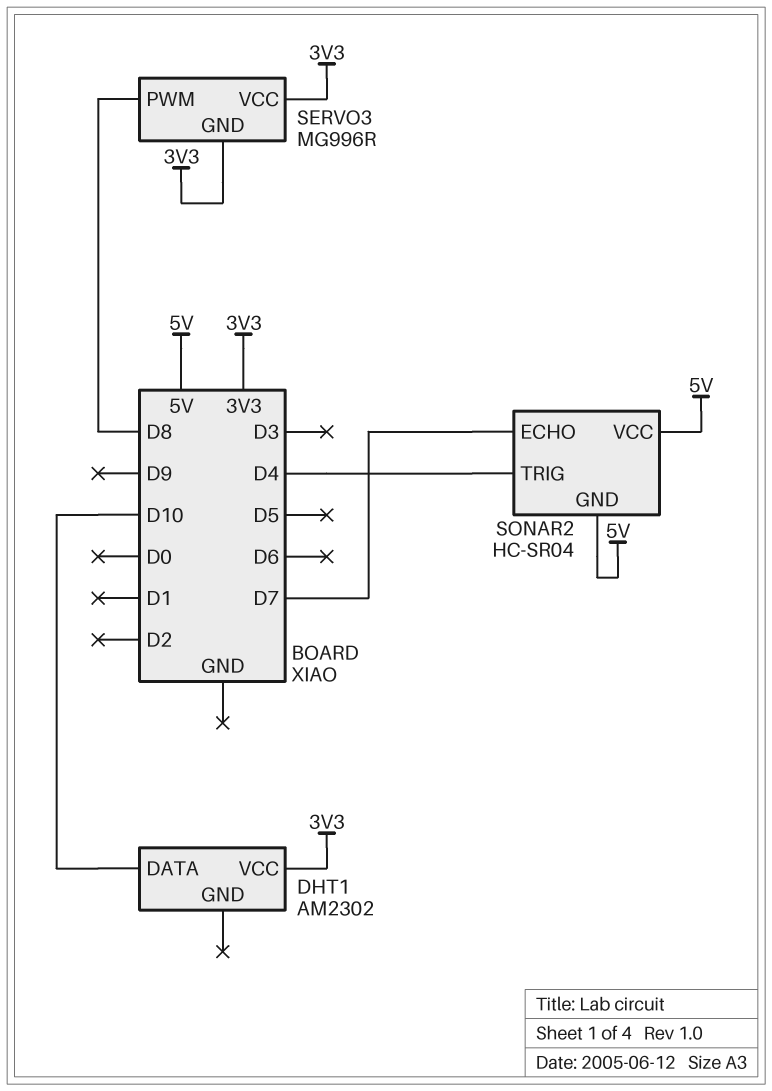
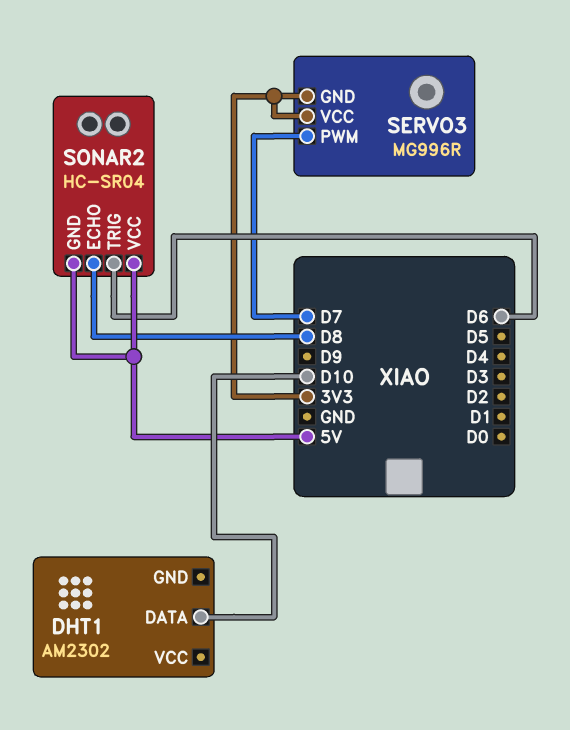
DHT1 pin VCC: 3V3 -> none
SERVO3 pin PWM: D8 -> D7
SONAR2 pin ECHO: D7 -> D8
SONAR2 pin TRIG: D4 -> D6

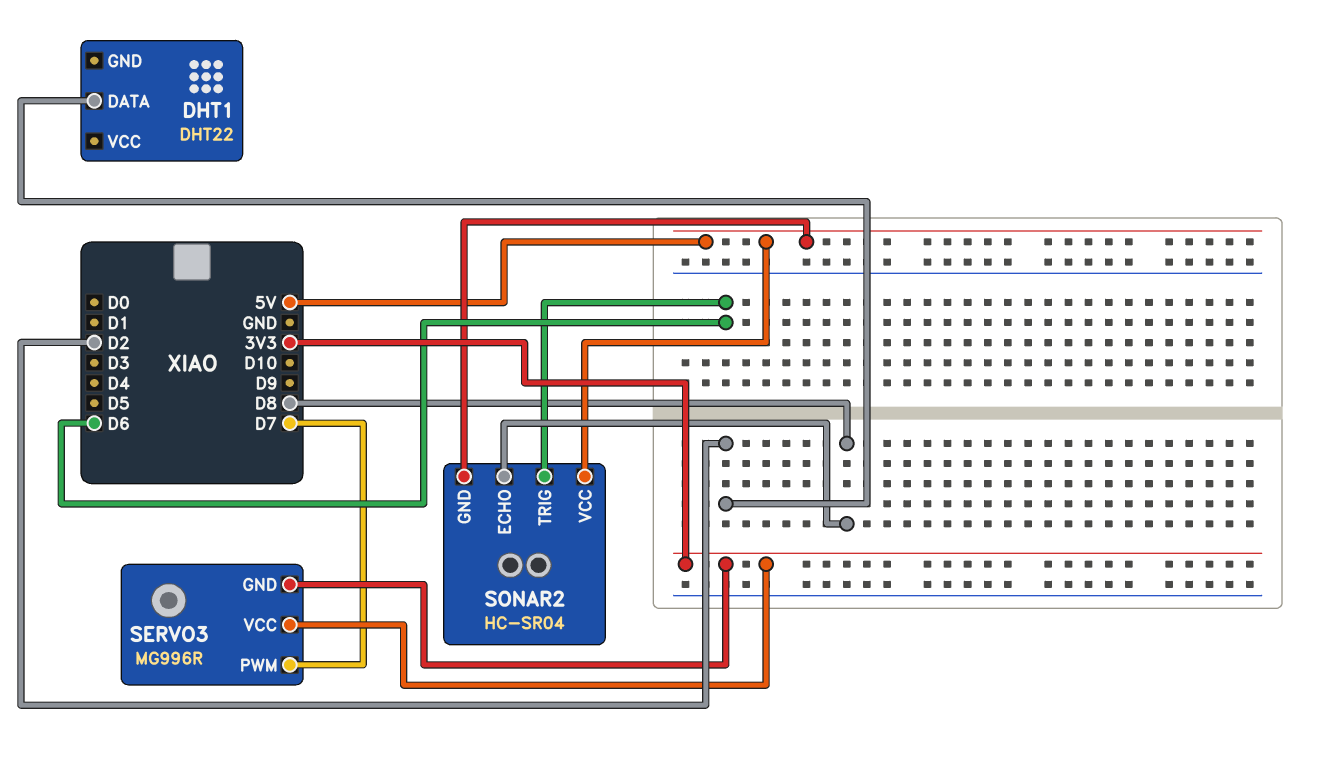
DHT1: AM2302 -> DHT22
DHT1 pin DATA: D10 -> D2

